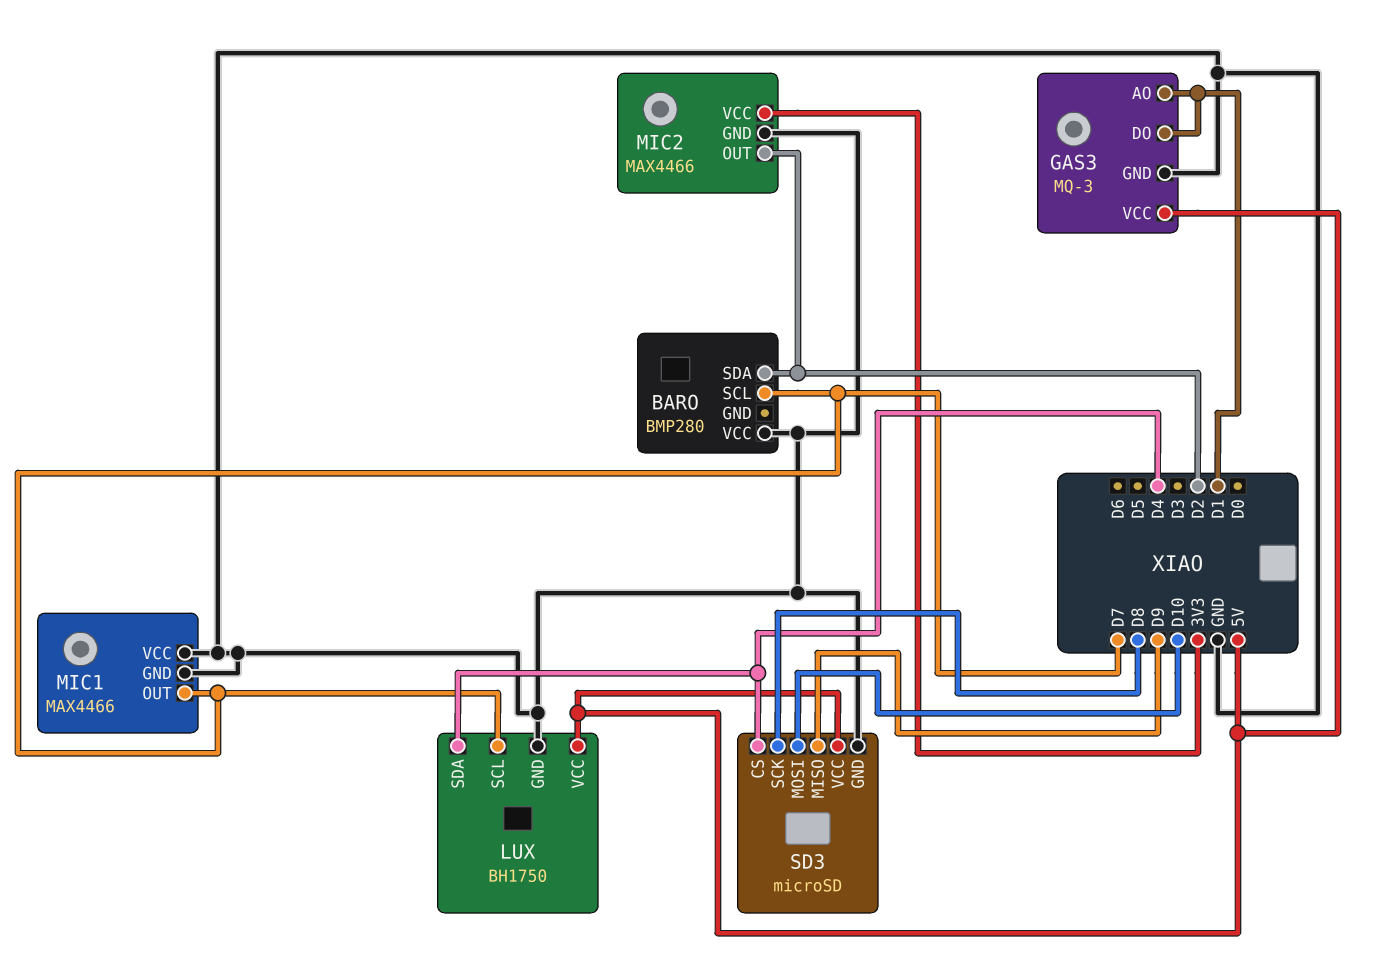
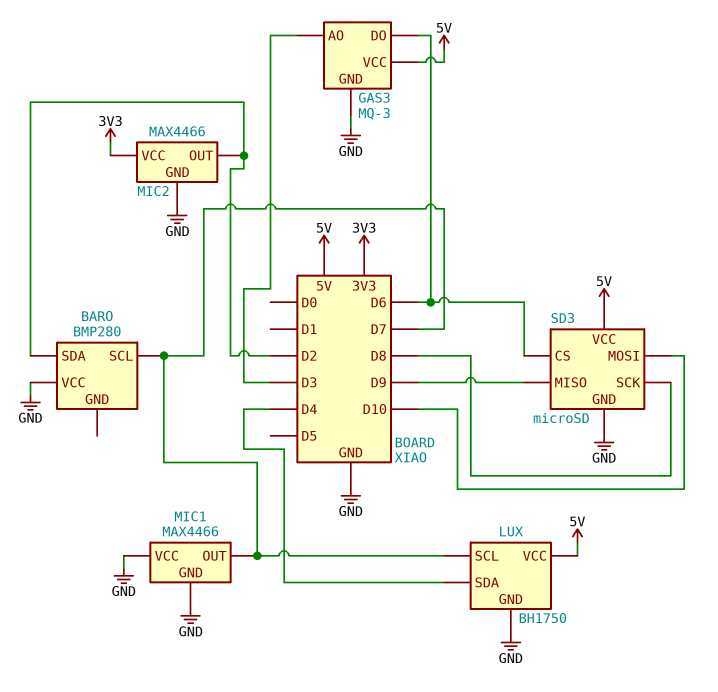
GAS3 pin AO: D1 -> D3
GAS3 pin DO: D1 -> D6
SD3 pin CS: D4 -> D6

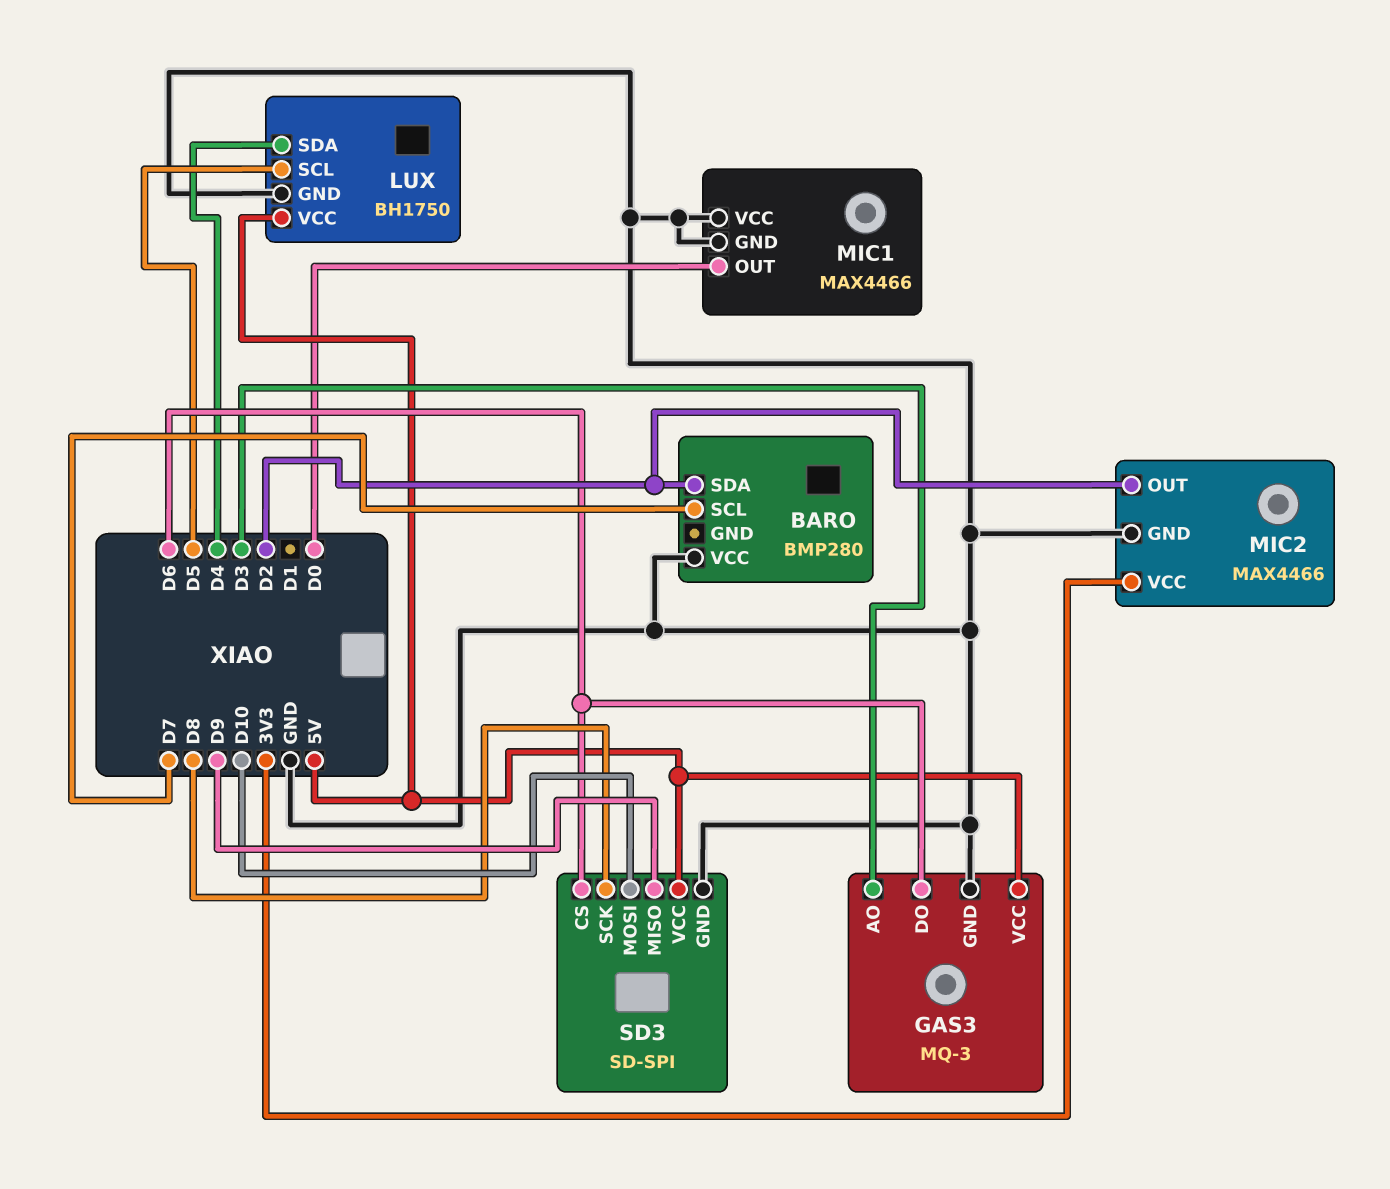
LUX pin SCL: D7 -> D5
MIC1 pin OUT: D7 -> D0
SD3: microSD -> SD-SPI

